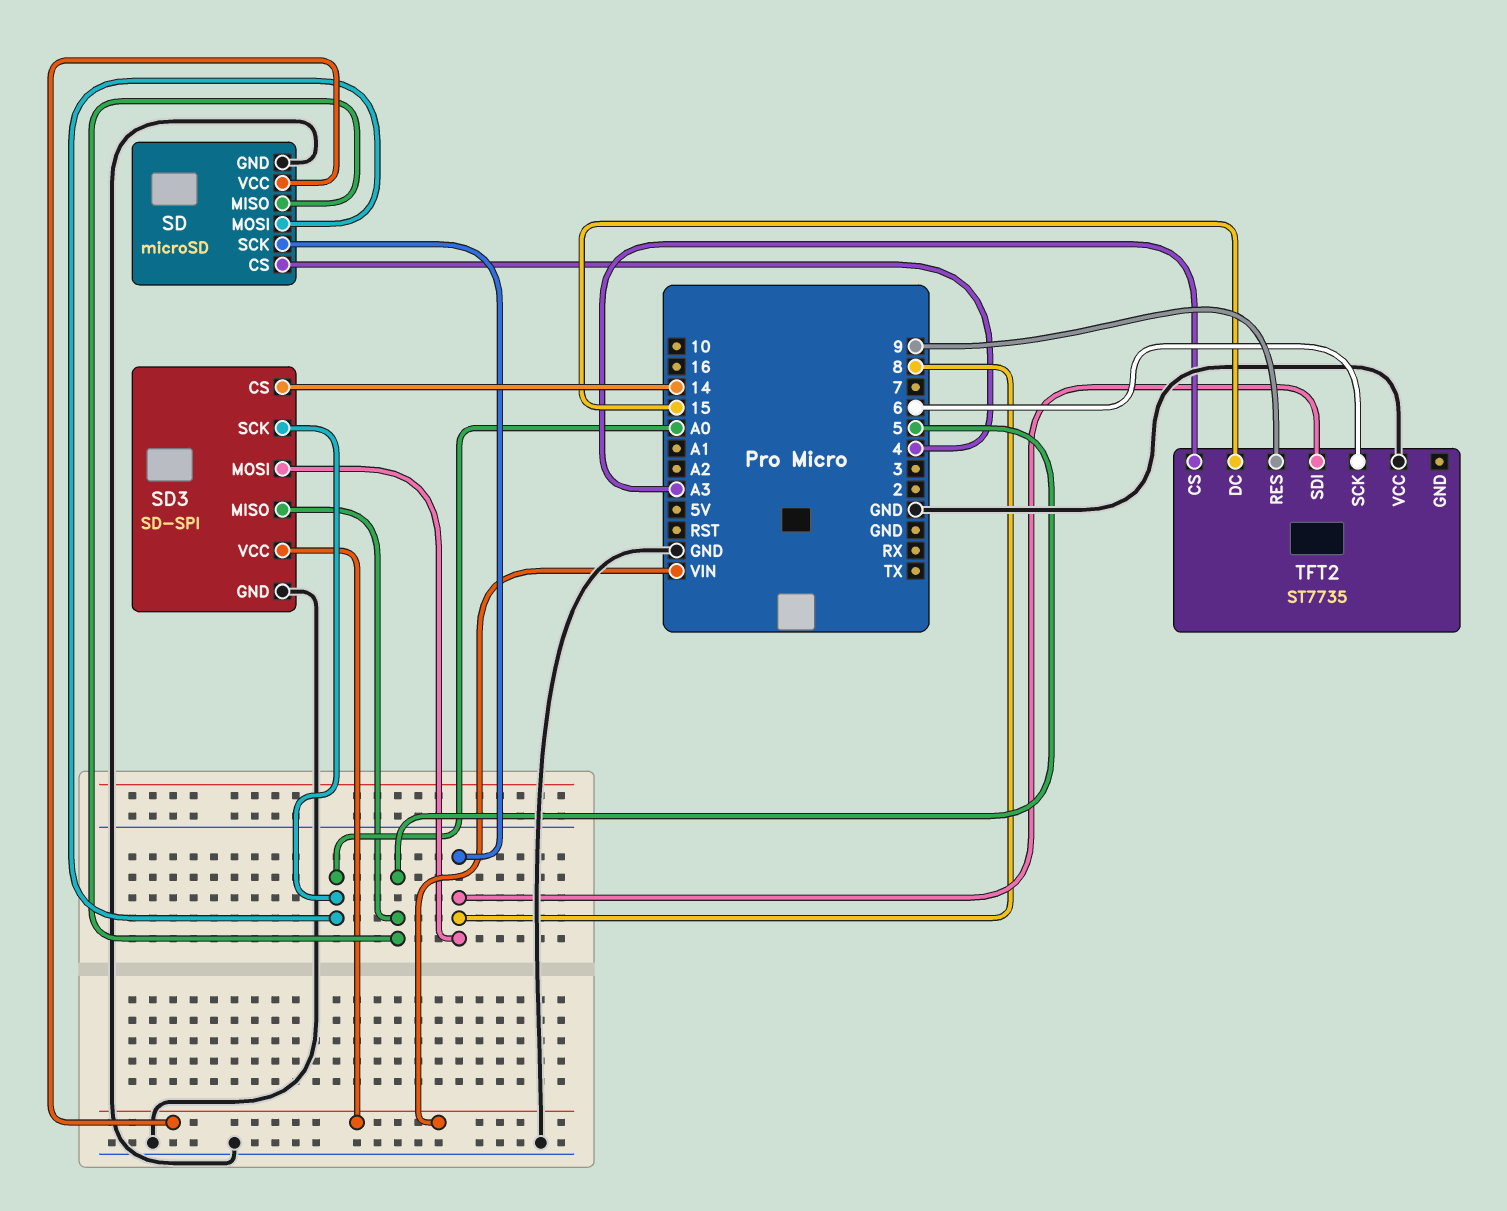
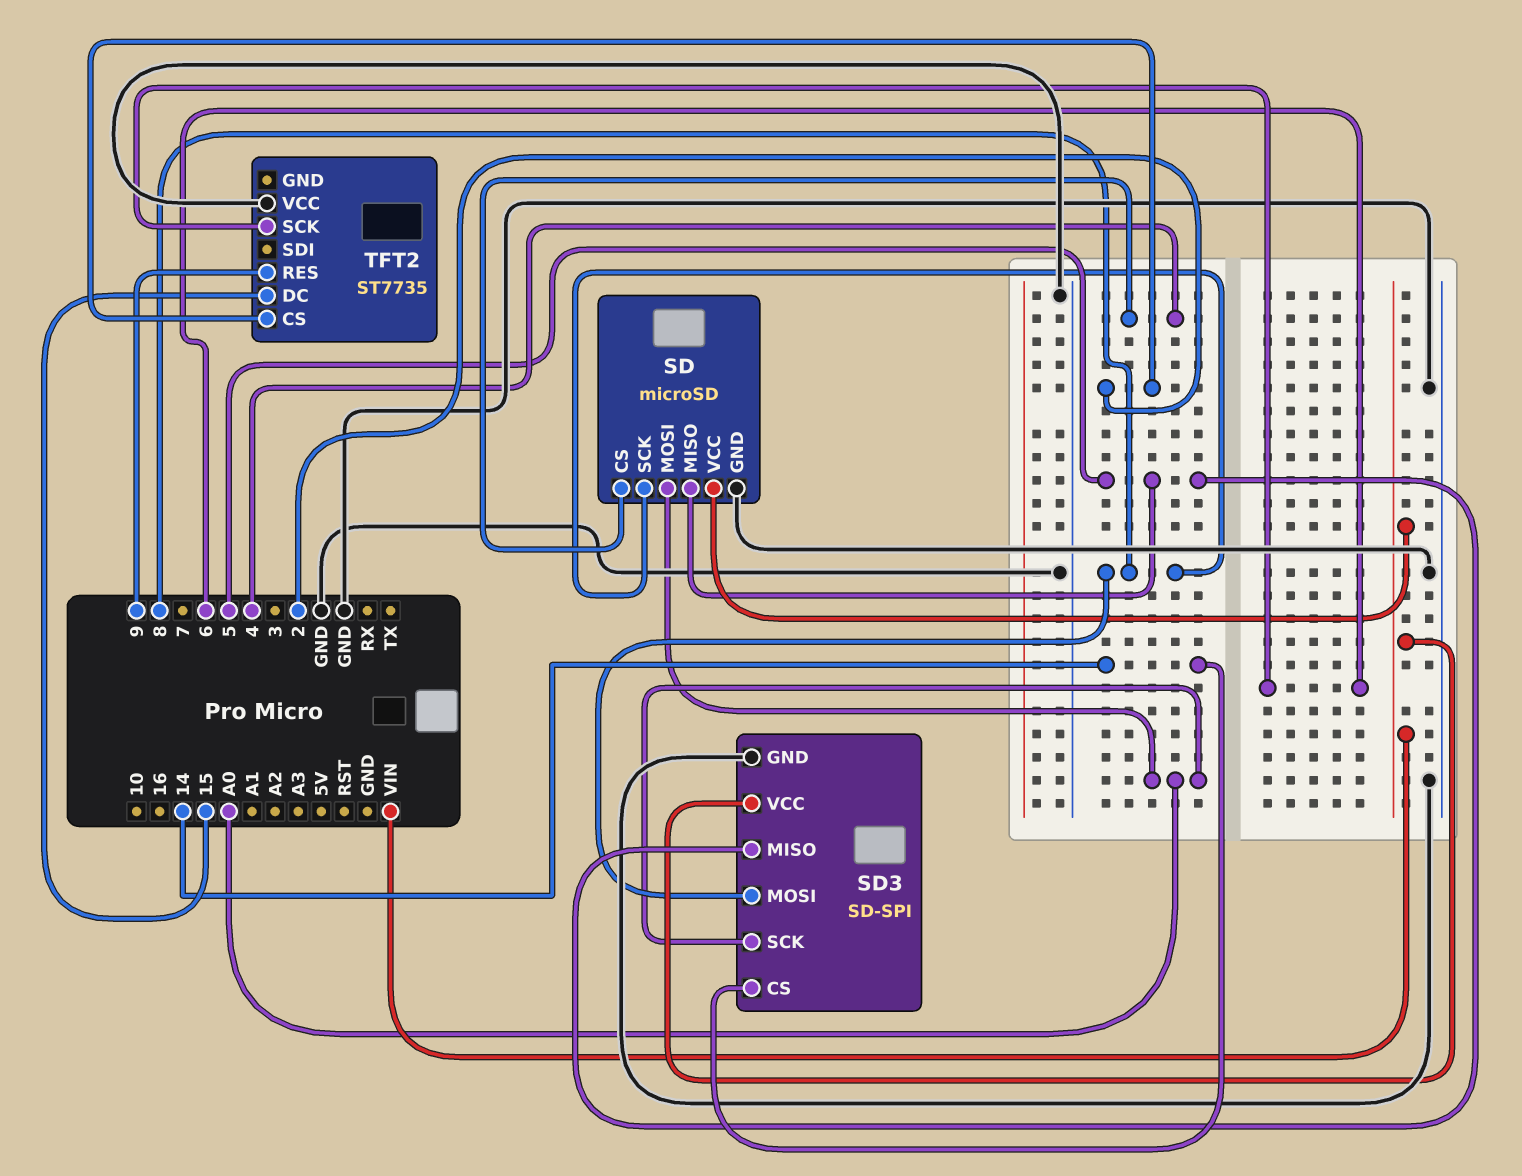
TFT2 pin CS: A3 -> 2
TFT2 pin SDI: 8 -> none

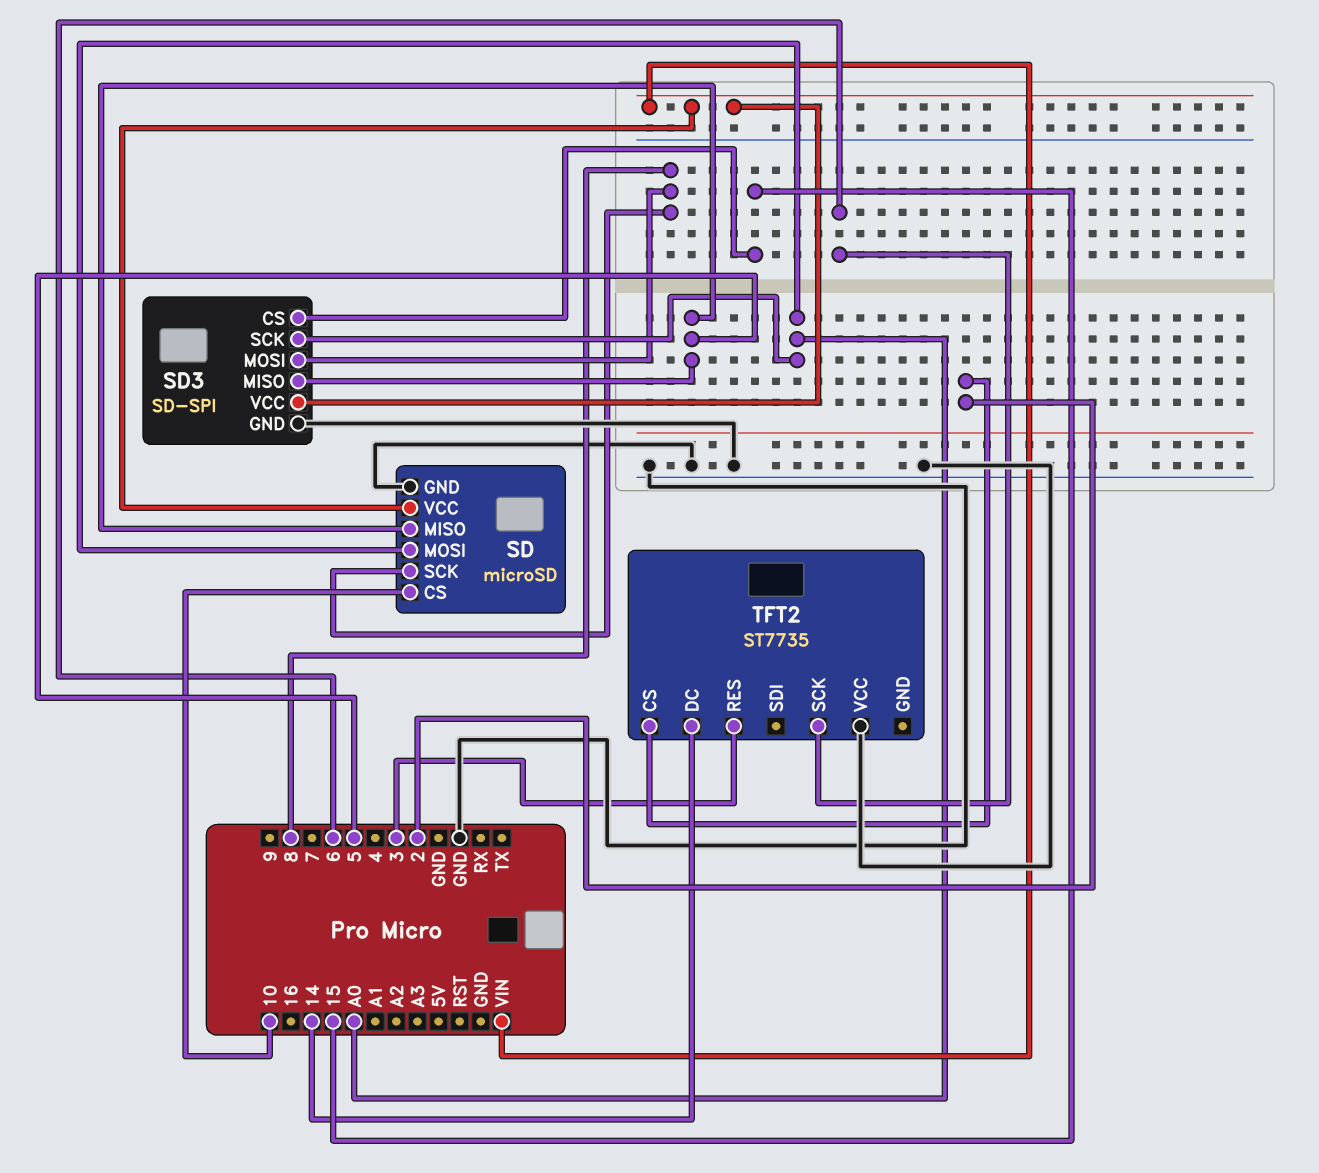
SD pin CS: 4 -> 10
SD3 pin CS: 14 -> 15
TFT2 pin DC: 15 -> 14
TFT2 pin RES: 9 -> 3

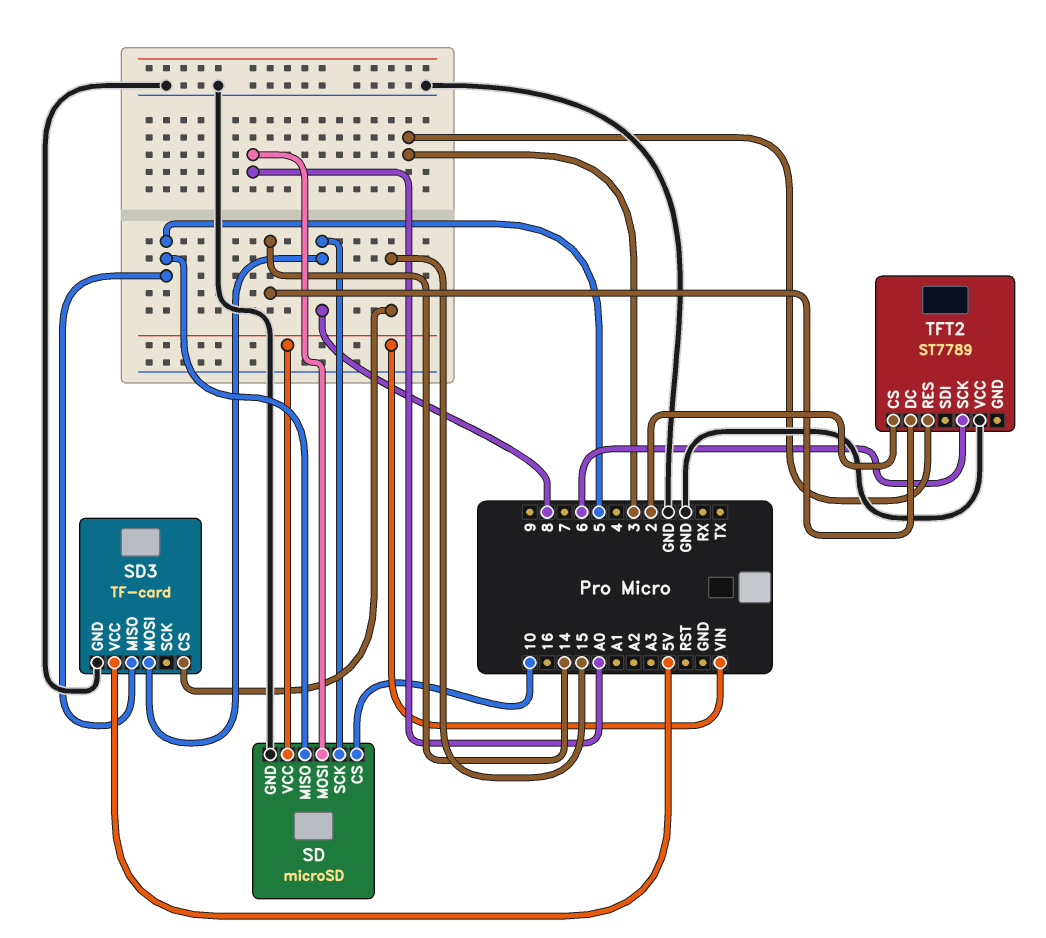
SD3: SD-SPI -> TF-card
SD3 pin SCK: A0 -> none
SD3 pin VCC: VIN -> 5V
TFT2: ST7735 -> ST7789

